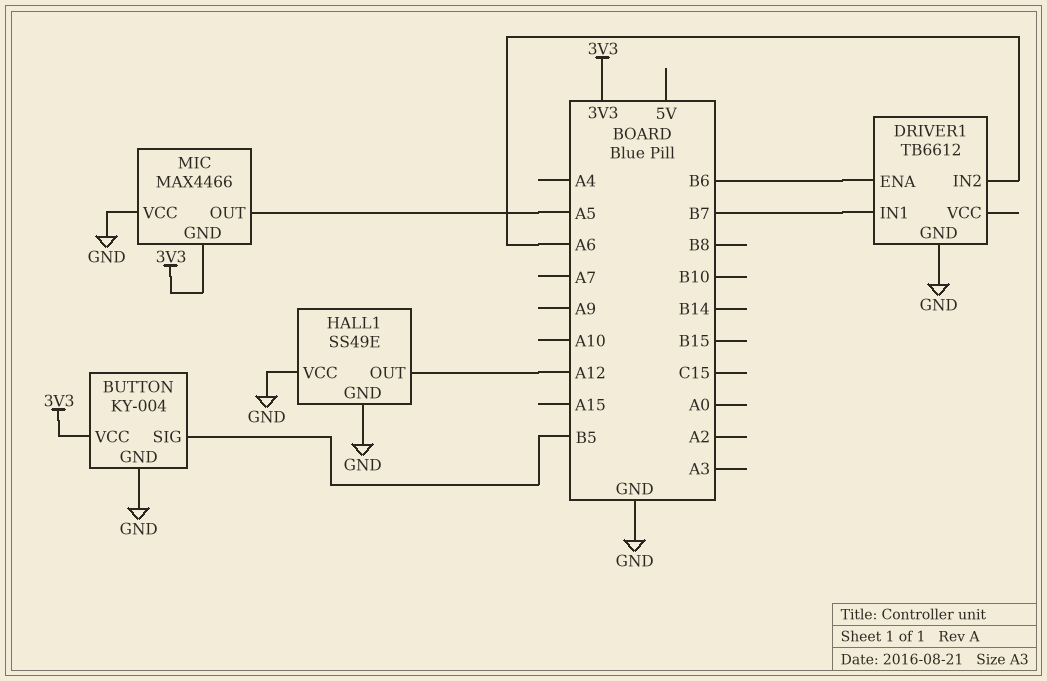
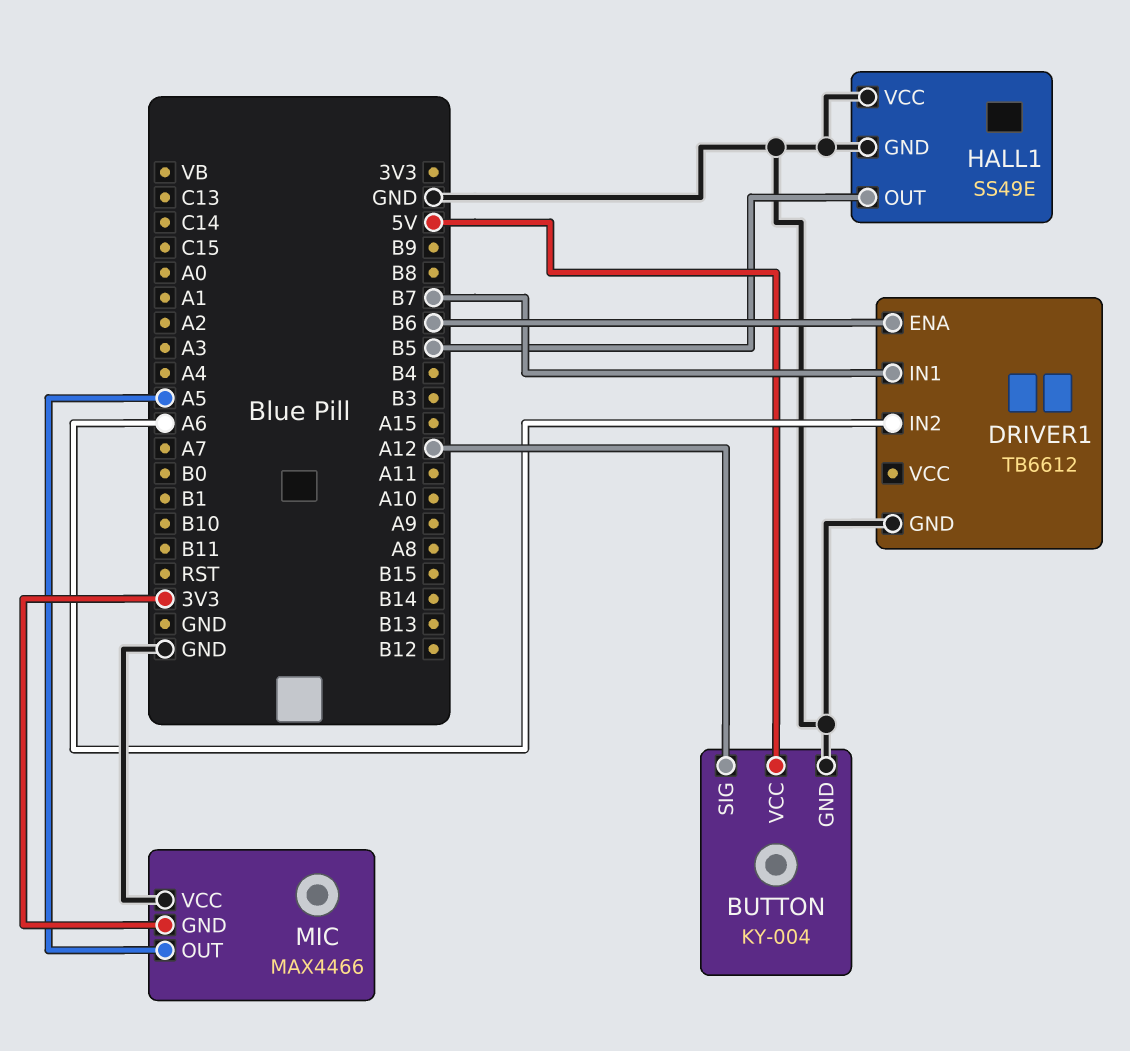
BUTTON pin SIG: B5 -> A12
BUTTON pin VCC: 3V3 -> 5V
HALL1 pin OUT: A12 -> B5

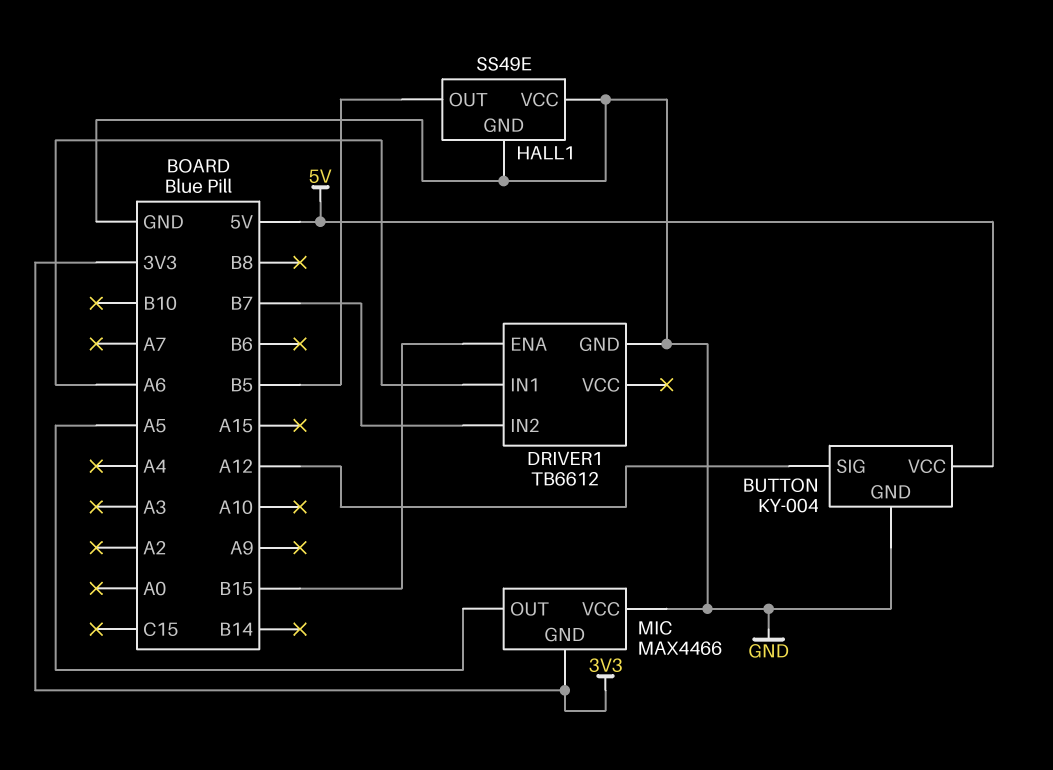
DRIVER1 pin ENA: B6 -> B15
DRIVER1 pin IN1: B7 -> A6
DRIVER1 pin IN2: A6 -> B7

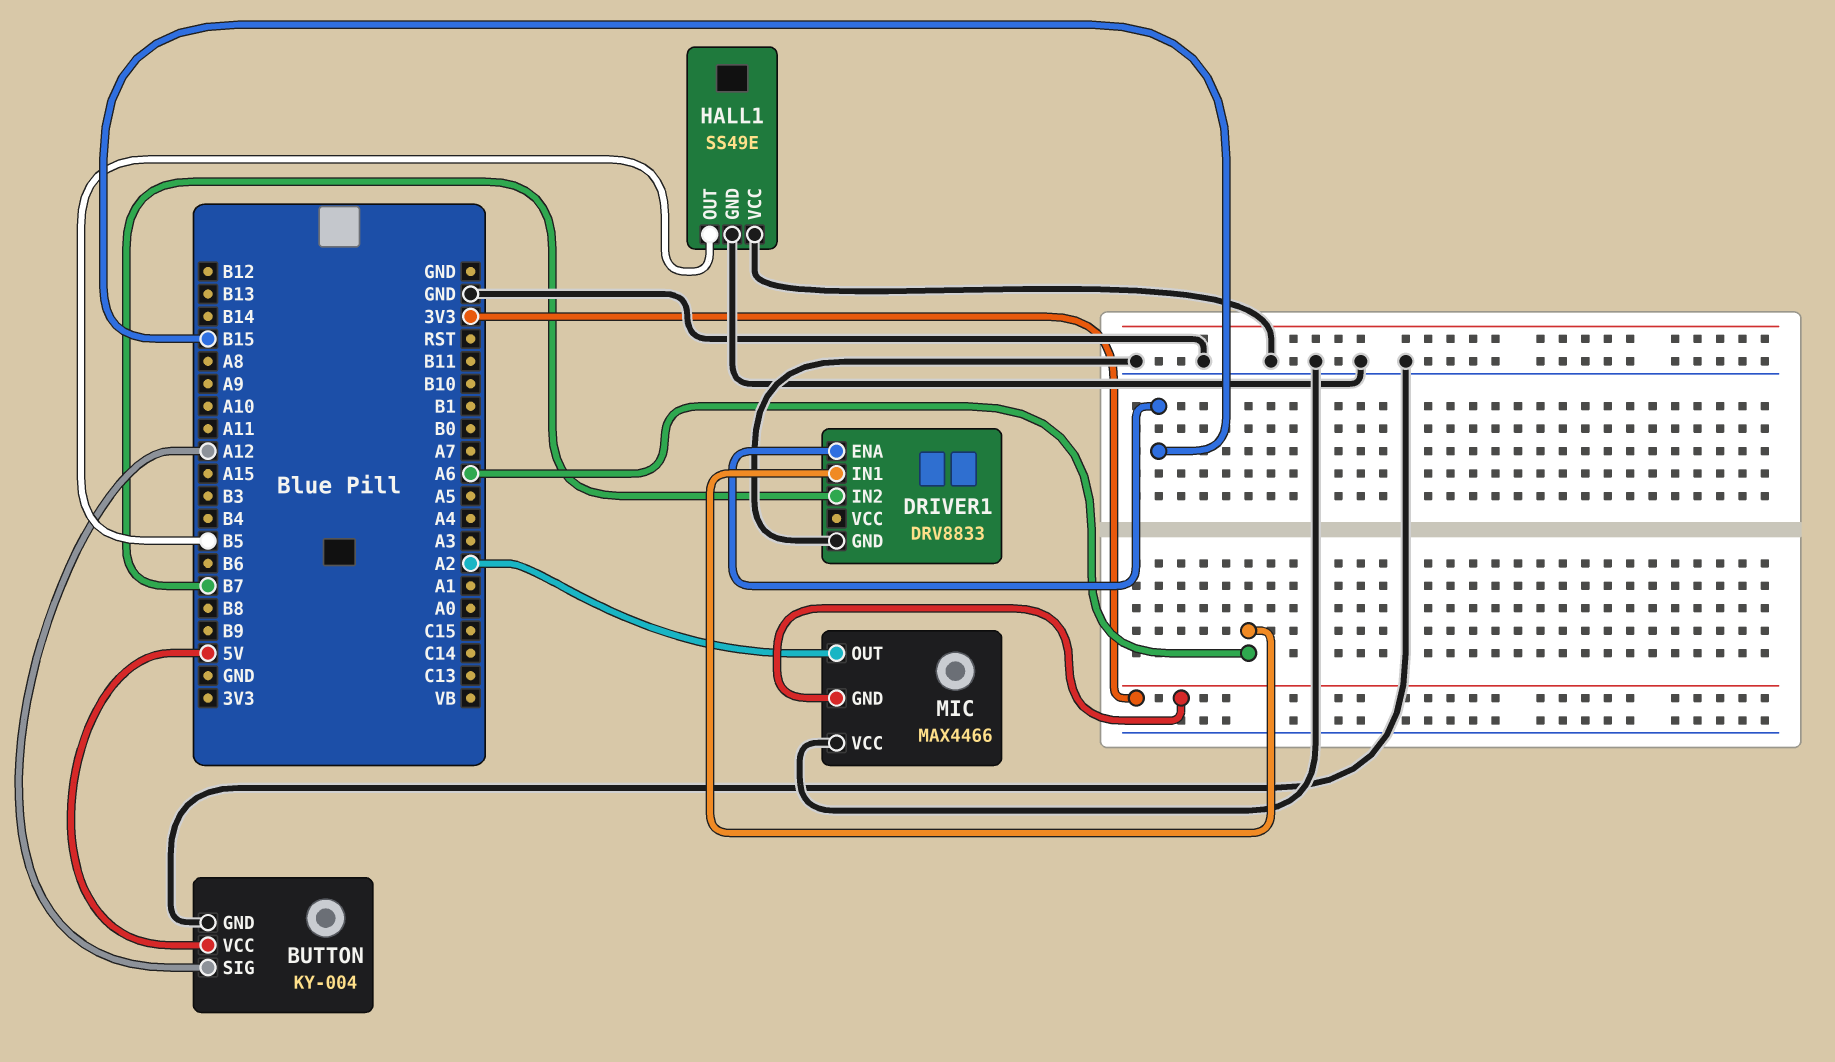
DRIVER1: TB6612 -> DRV8833
MIC pin OUT: A5 -> A2

